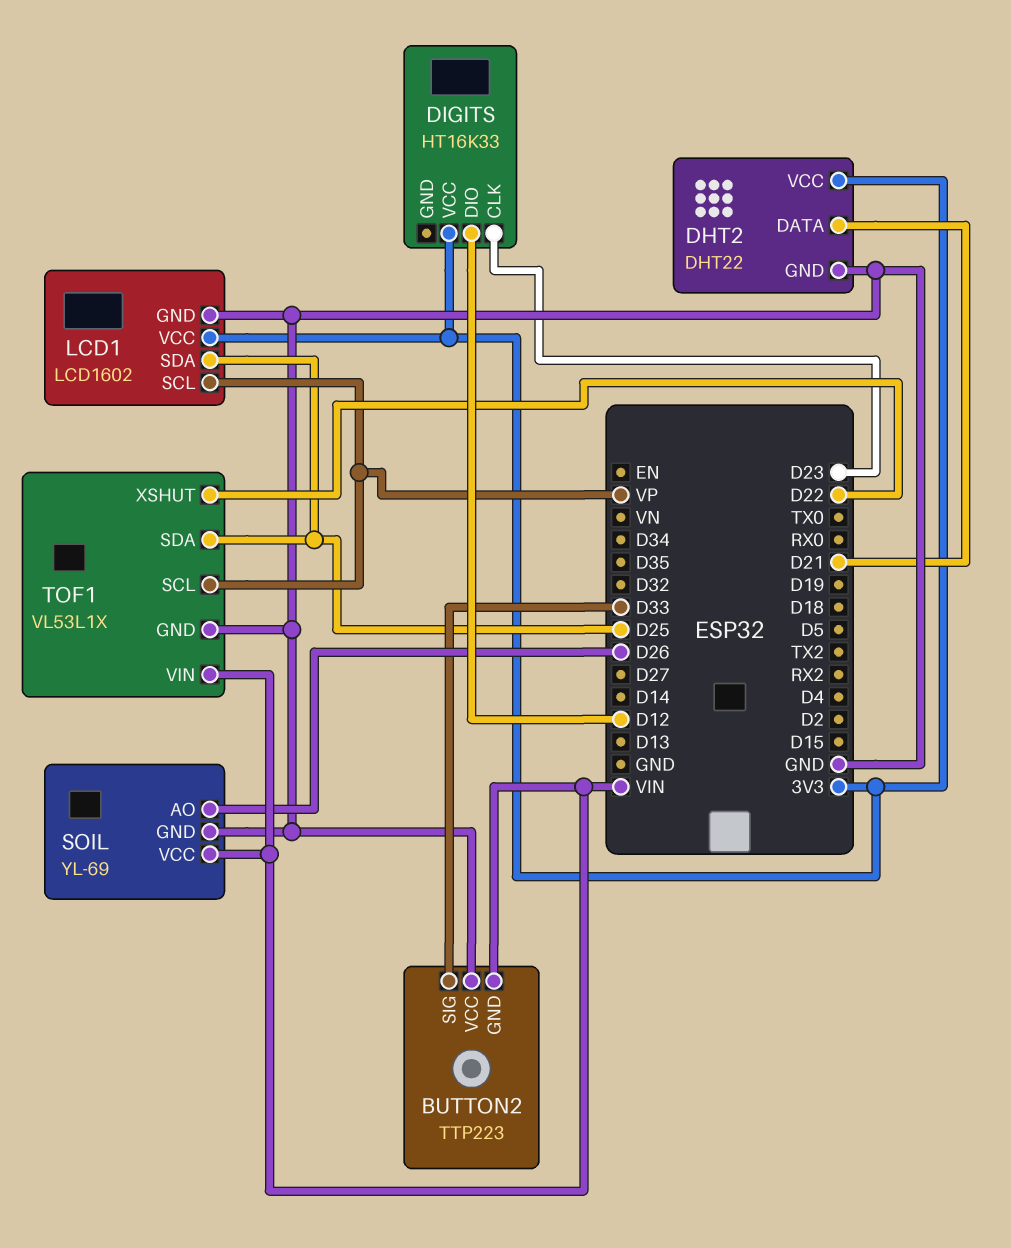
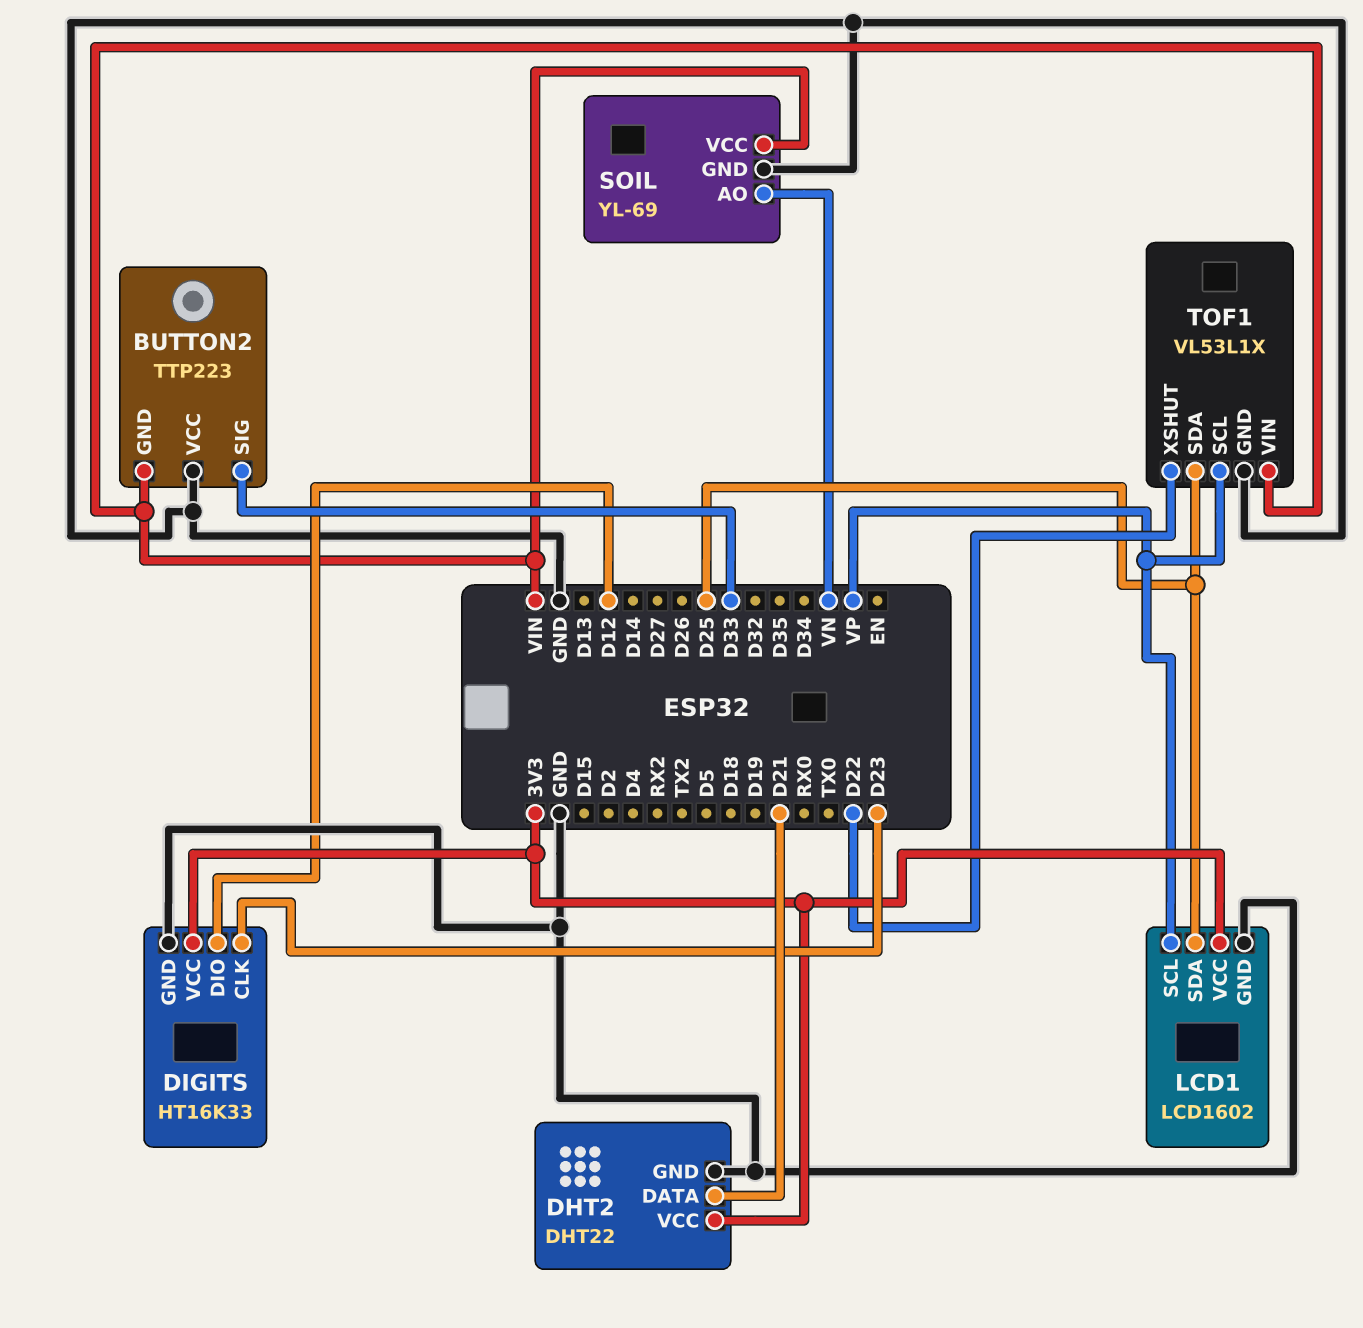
DIGITS pin GND: none -> GND
SOIL pin AO: D26 -> VN

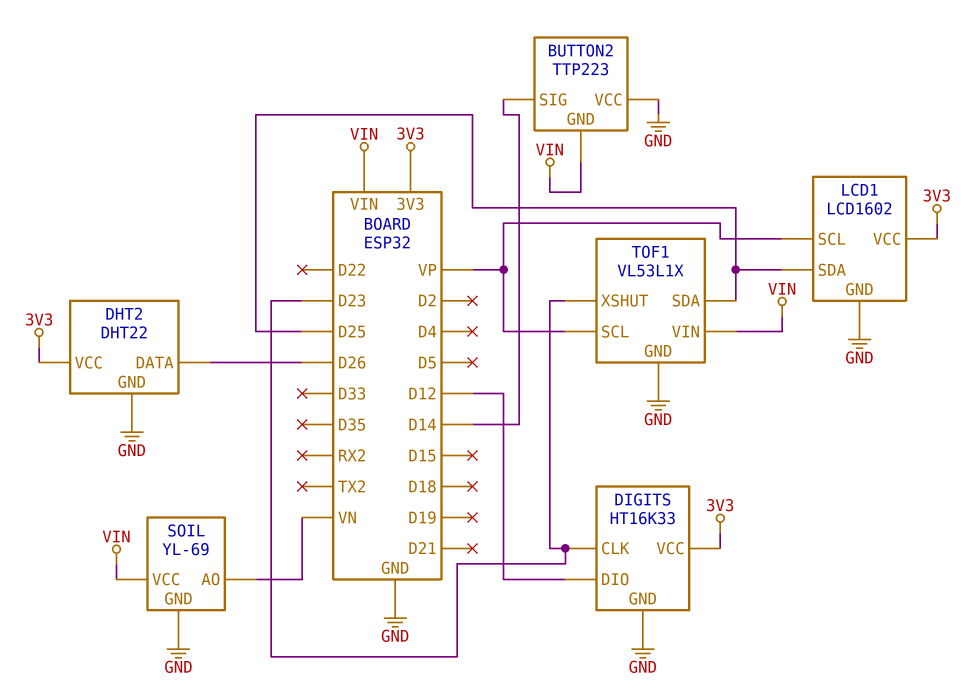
BUTTON2 pin SIG: D33 -> D14
DHT2 pin DATA: D21 -> D26
TOF1 pin XSHUT: D22 -> D23

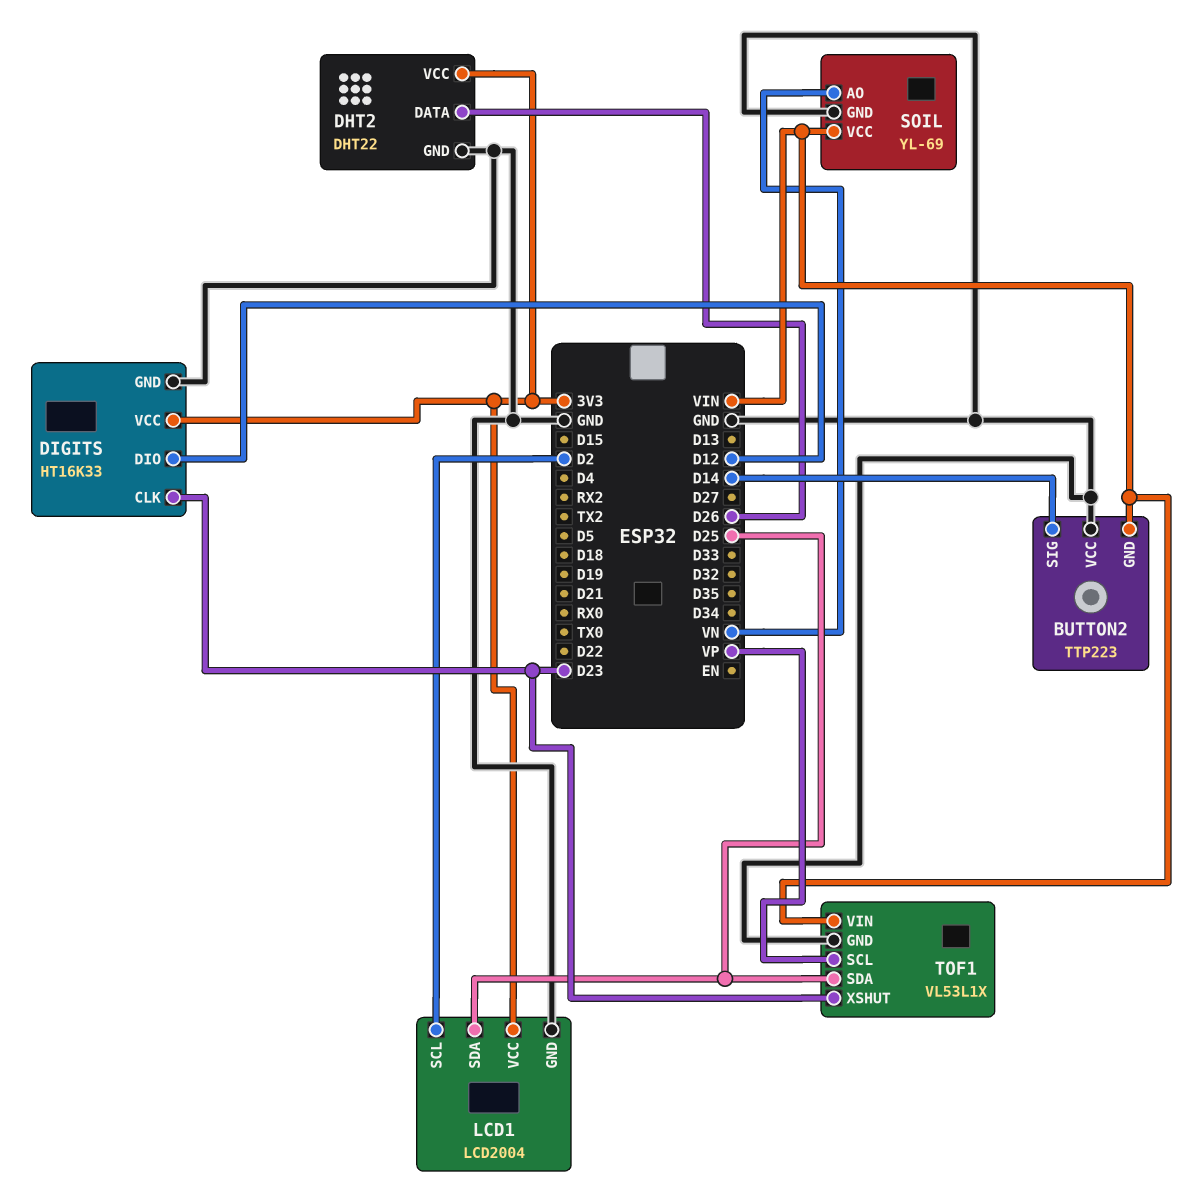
LCD1: LCD1602 -> LCD2004
LCD1 pin SCL: VP -> D2

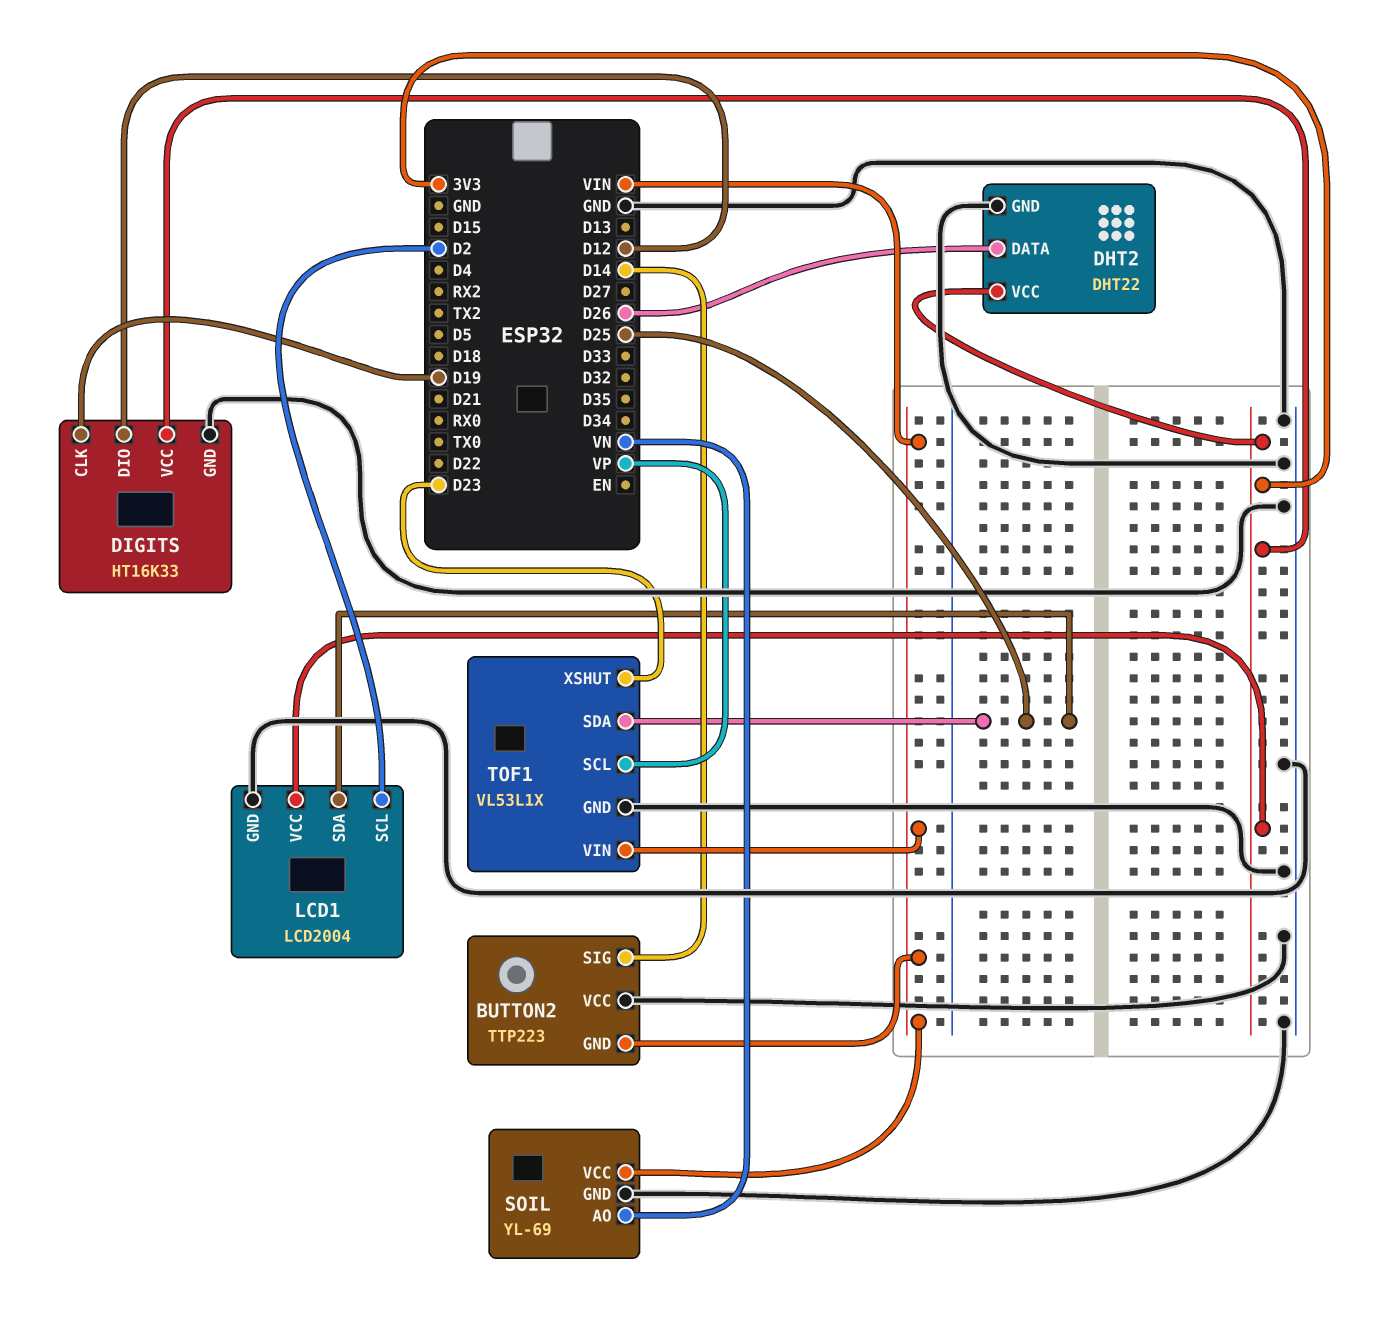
DIGITS pin CLK: D23 -> D19

